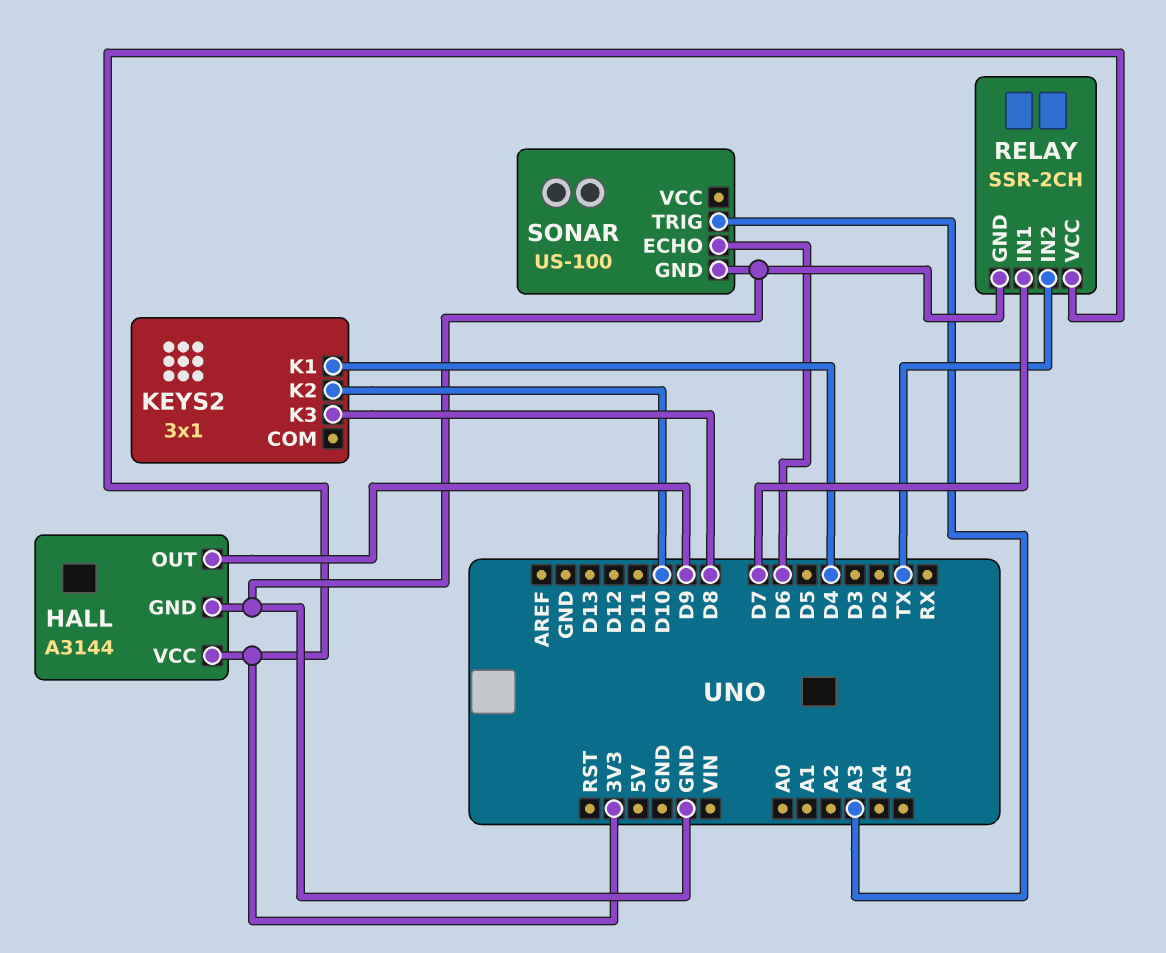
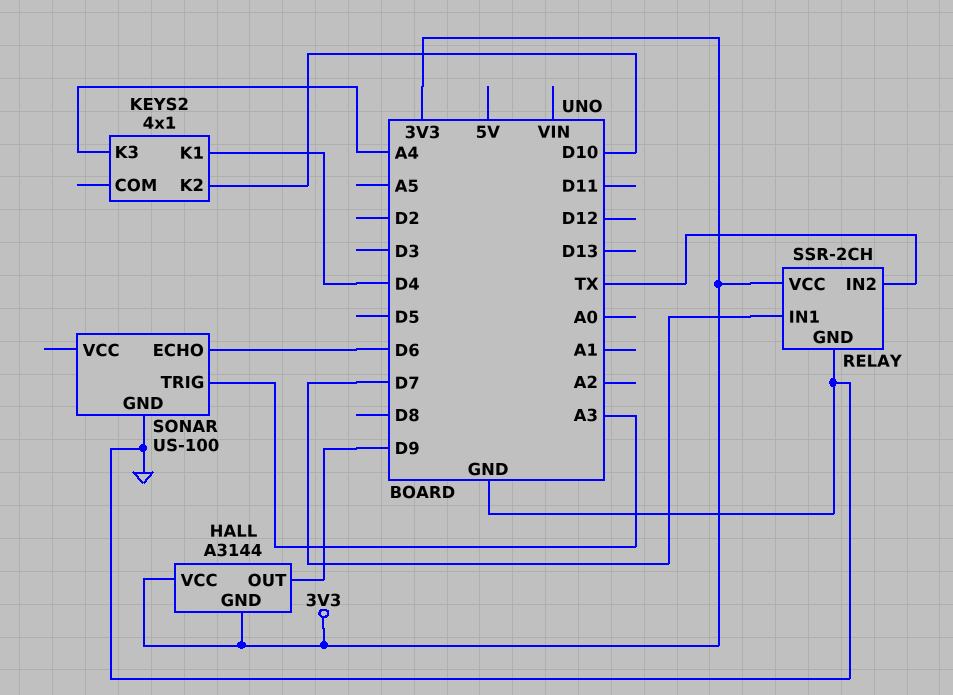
HALL pin GND: GND -> 3V3
KEYS2: 3x1 -> 4x1
KEYS2 pin K3: D8 -> A4

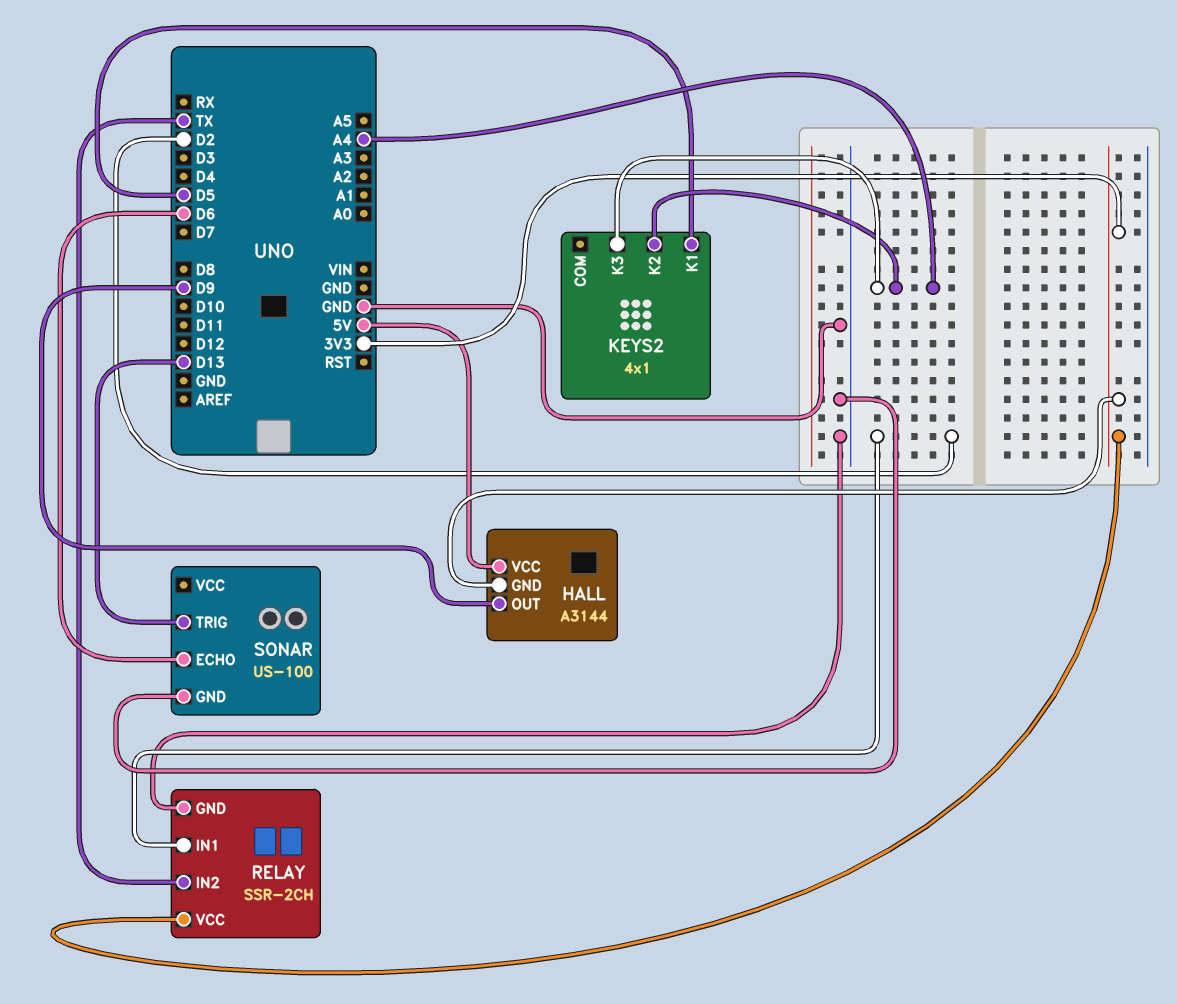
HALL pin VCC: 3V3 -> 5V
KEYS2 pin K1: D4 -> D5
KEYS2 pin K2: D10 -> A4
RELAY pin IN1: D7 -> D2
SONAR pin TRIG: A3 -> D13

